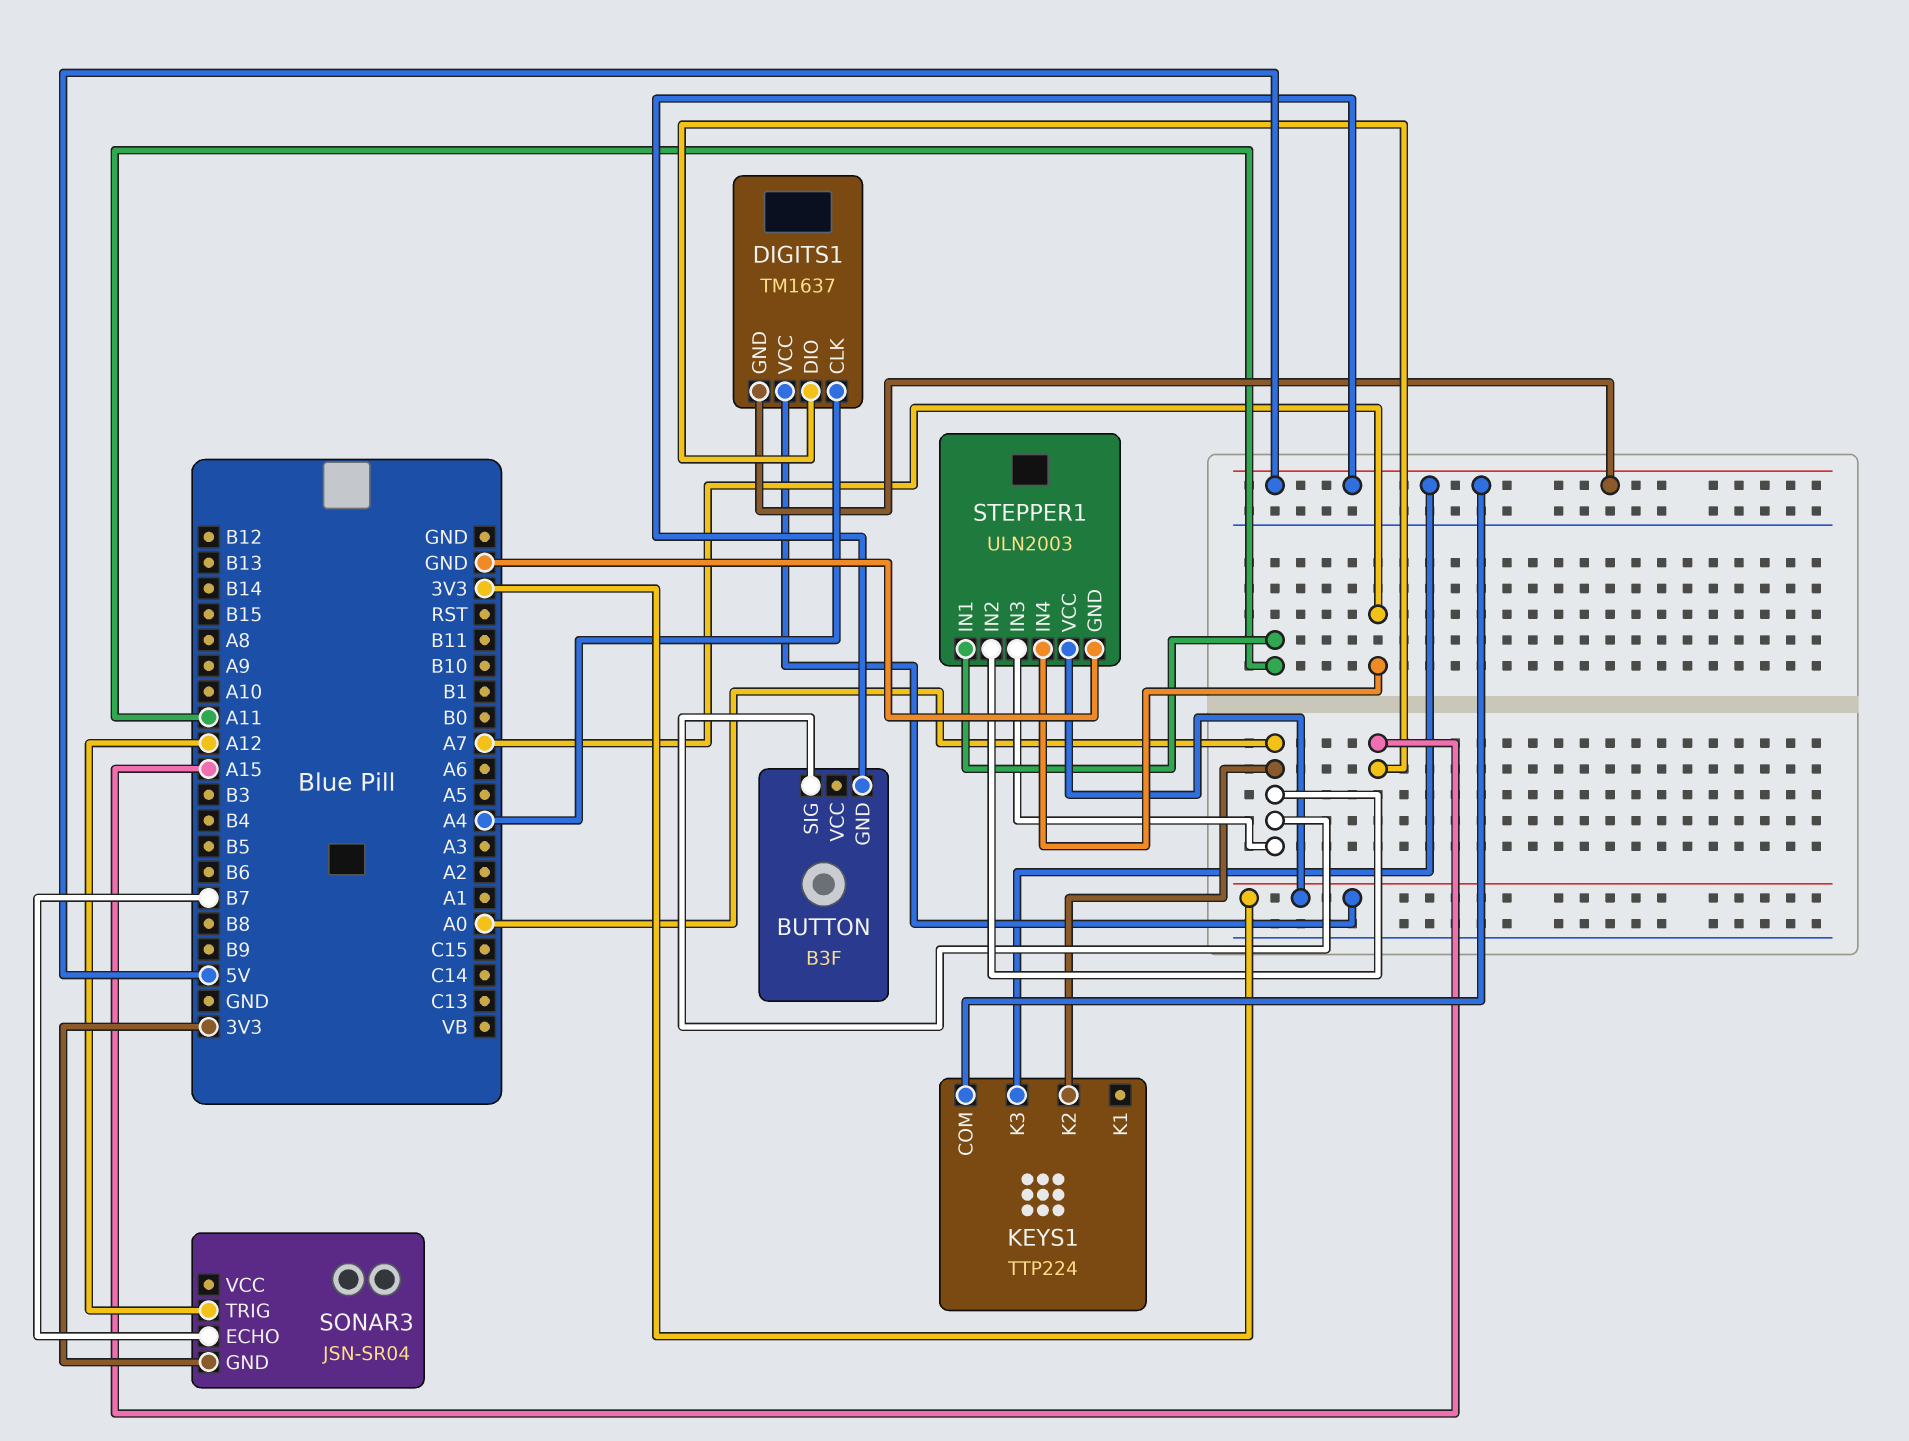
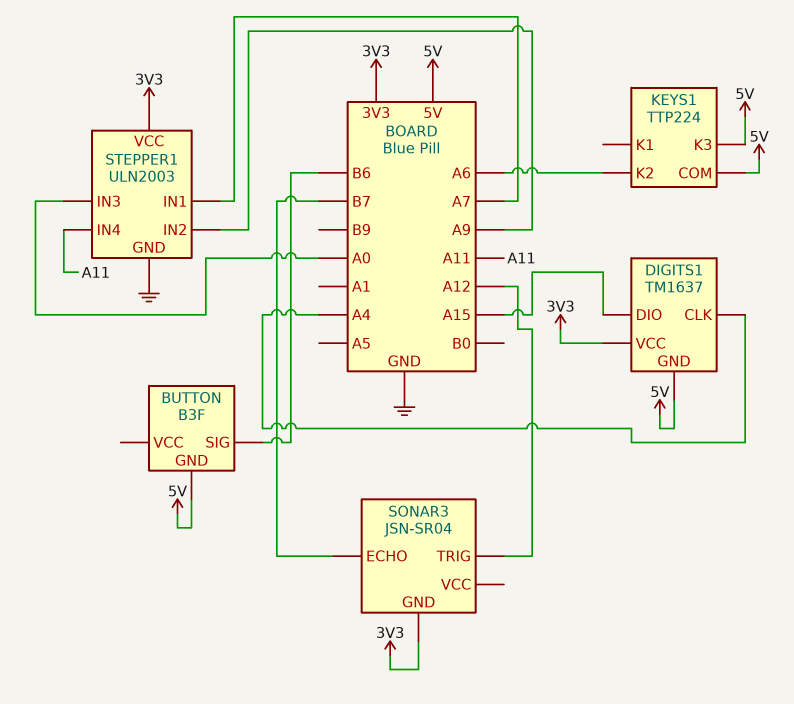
BUTTON pin SIG: A0 -> B6
KEYS1 pin K2: A0 -> A6
STEPPER1 pin IN1: A11 -> A7
STEPPER1 pin IN2: A0 -> A9
STEPPER1 pin IN4: A7 -> A11

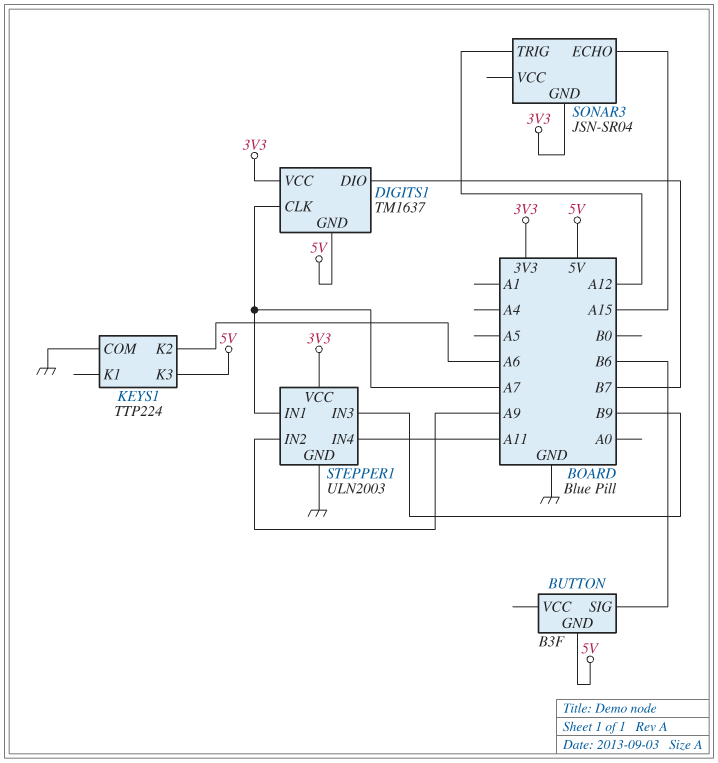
DIGITS1 pin CLK: A4 -> A7
DIGITS1 pin DIO: A15 -> B7
KEYS1 pin COM: 5V -> GND
SONAR3 pin ECHO: B7 -> A15
STEPPER1 pin IN3: A0 -> B9

